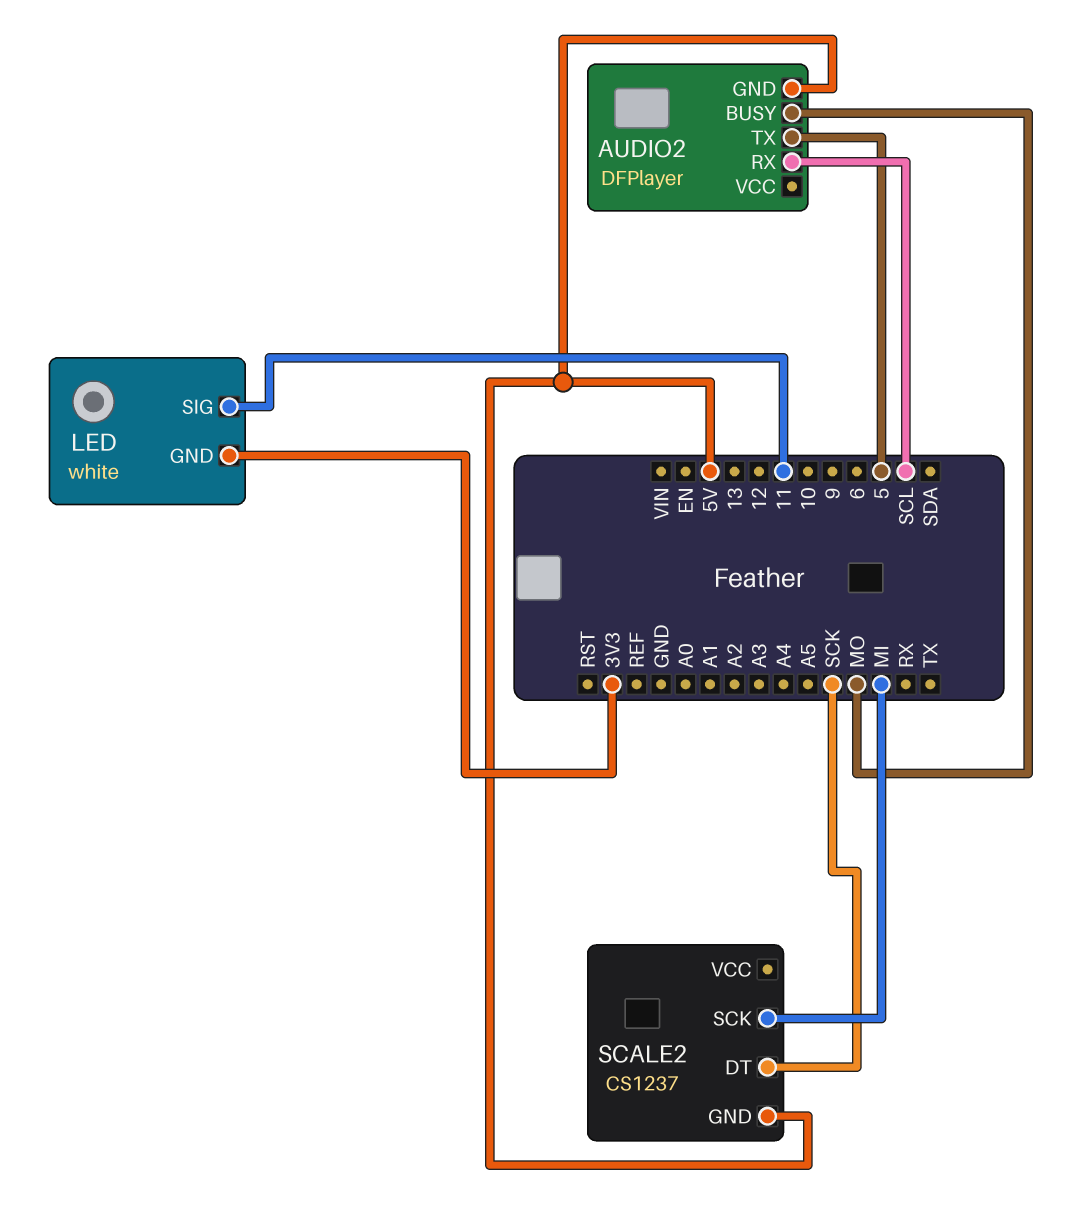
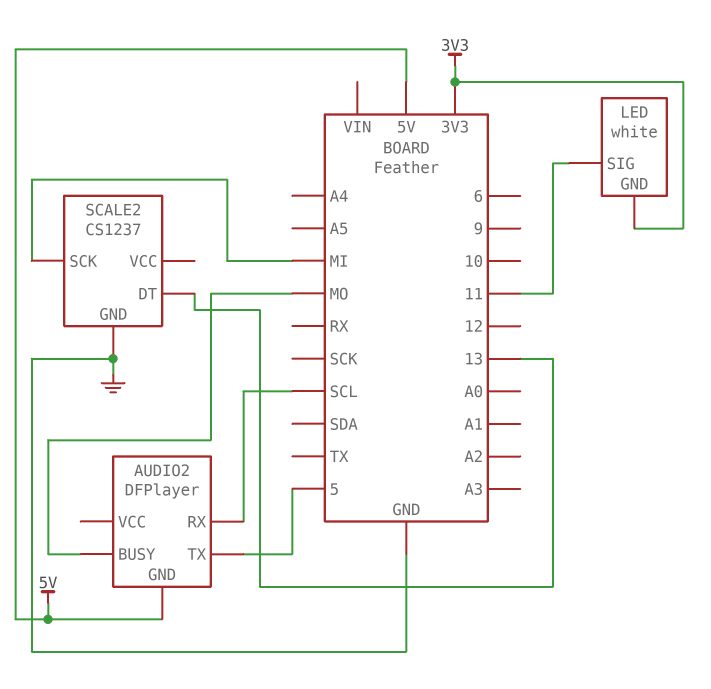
SCALE2 pin DT: SCK -> 13
SCALE2 pin GND: 5V -> GND

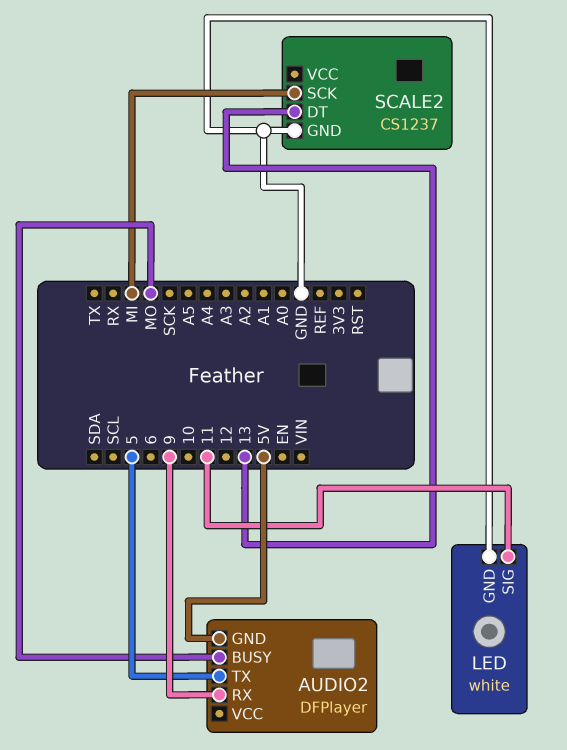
AUDIO2 pin RX: SCL -> 9
LED pin GND: 3V3 -> GND

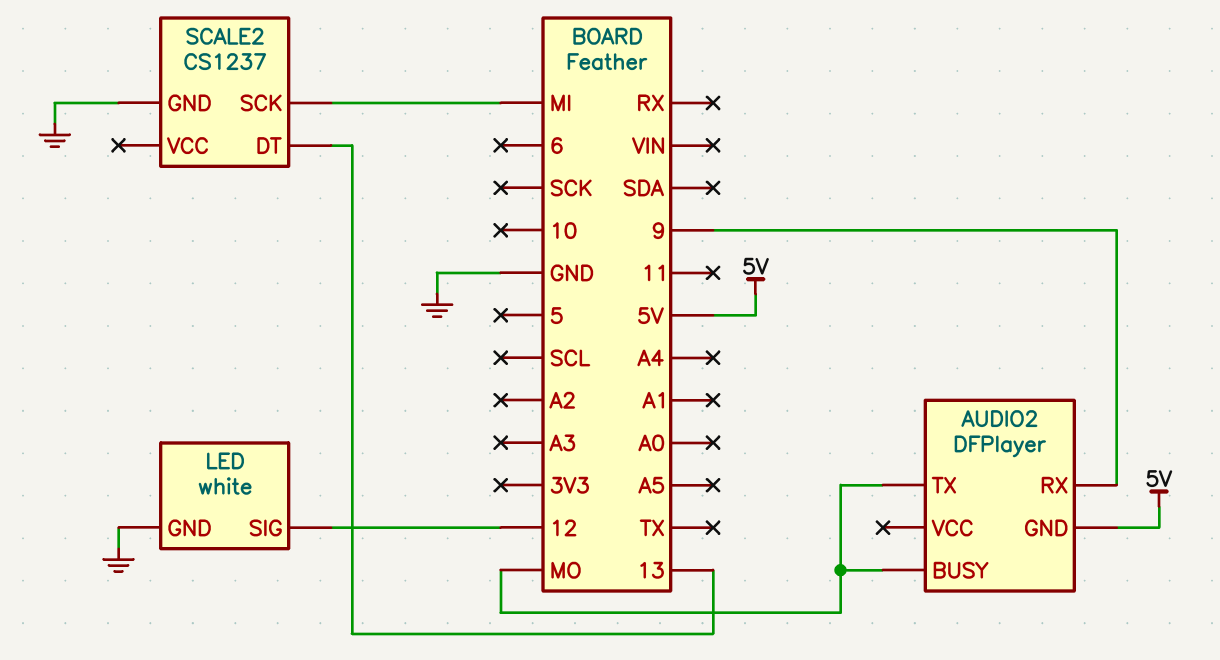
AUDIO2 pin TX: 5 -> MO
LED pin SIG: 11 -> 12

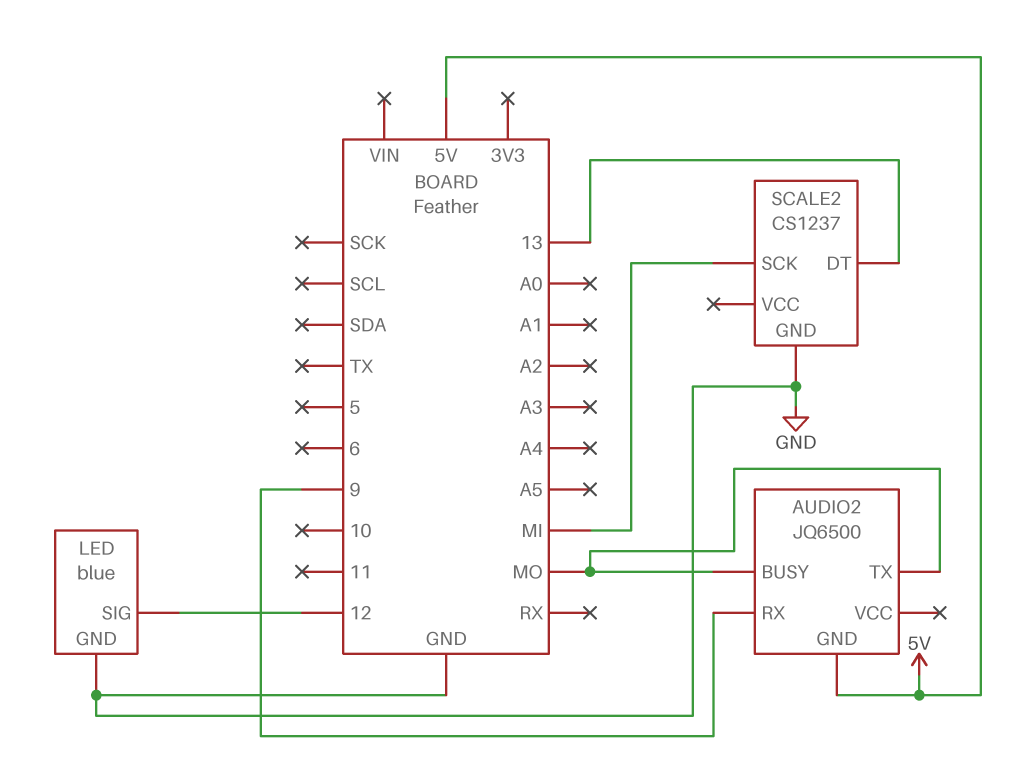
AUDIO2: DFPlayer -> JQ6500
LED: white -> blue

